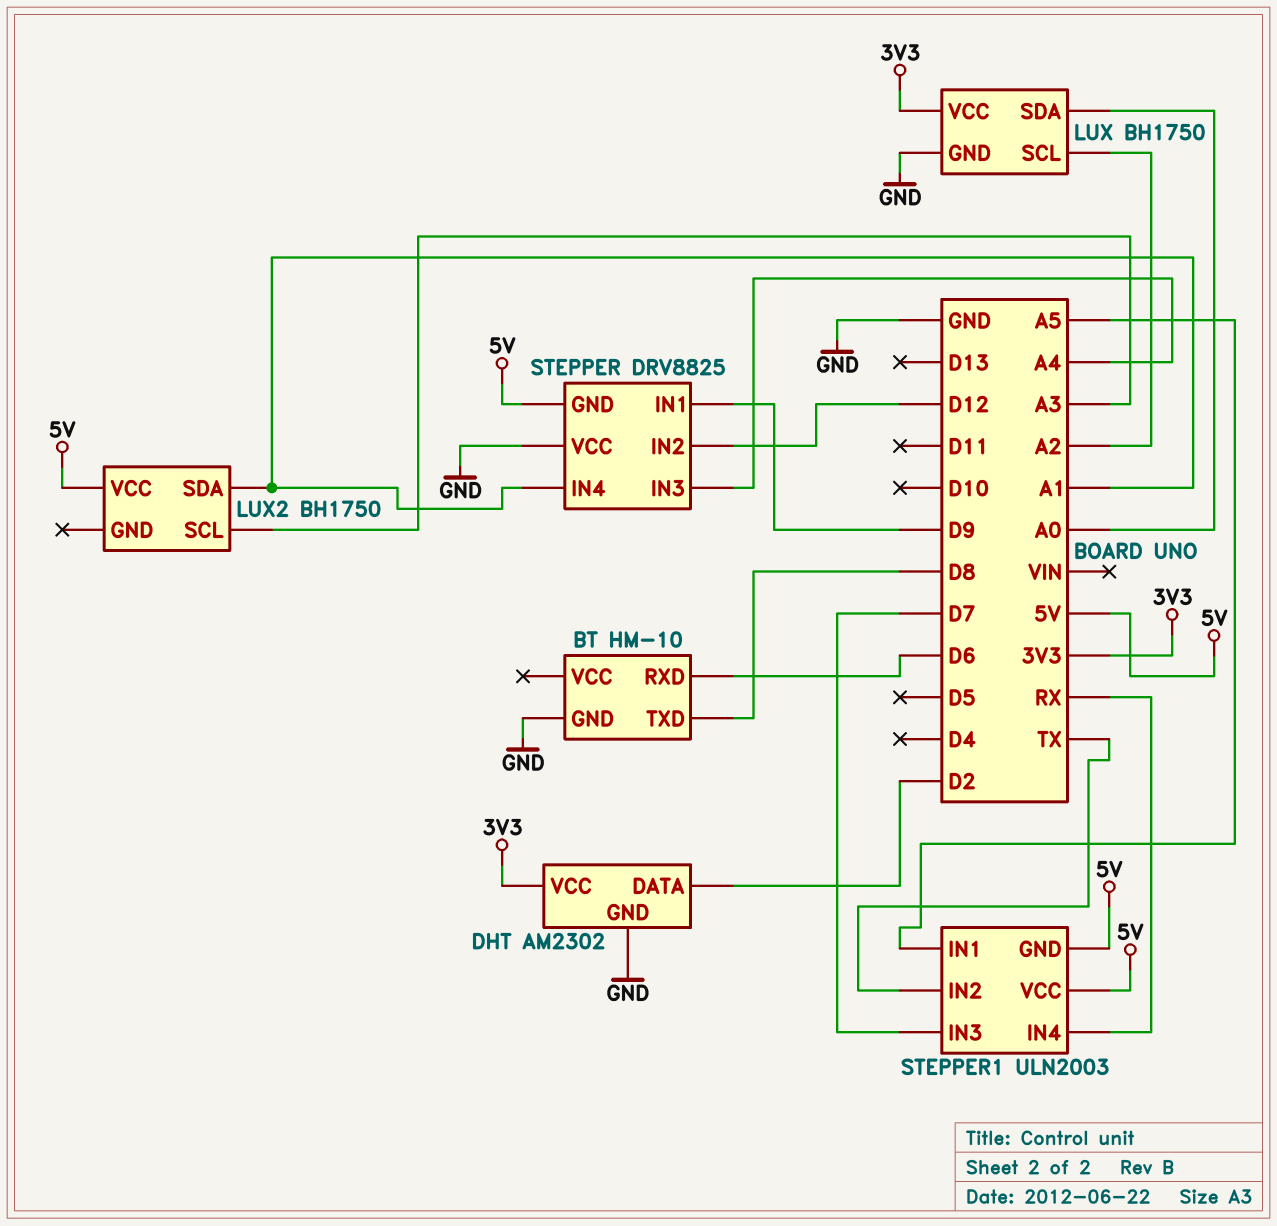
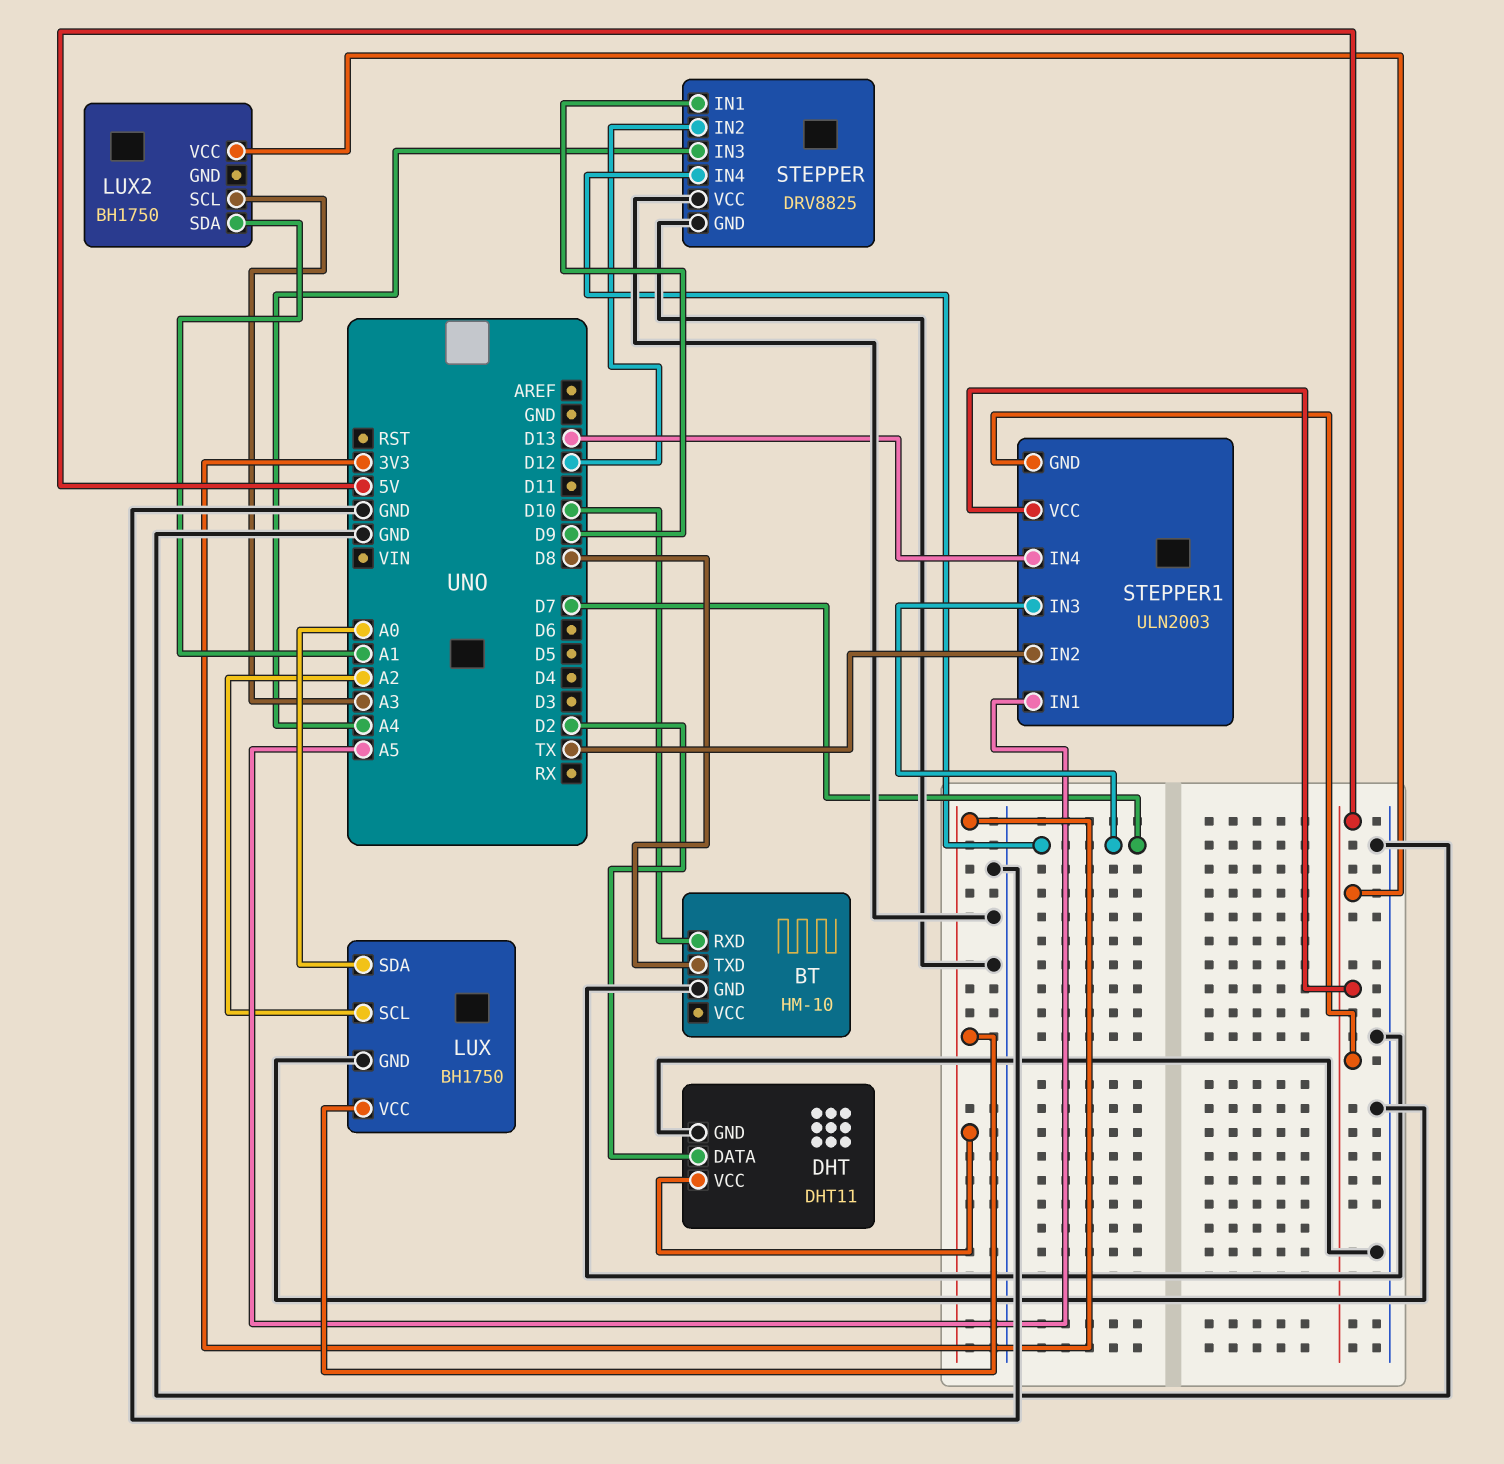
BT pin RXD: D6 -> D10
DHT: AM2302 -> DHT11
STEPPER pin GND: 5V -> GND
STEPPER pin IN4: A1 -> D7
STEPPER1 pin IN4: RX -> D13

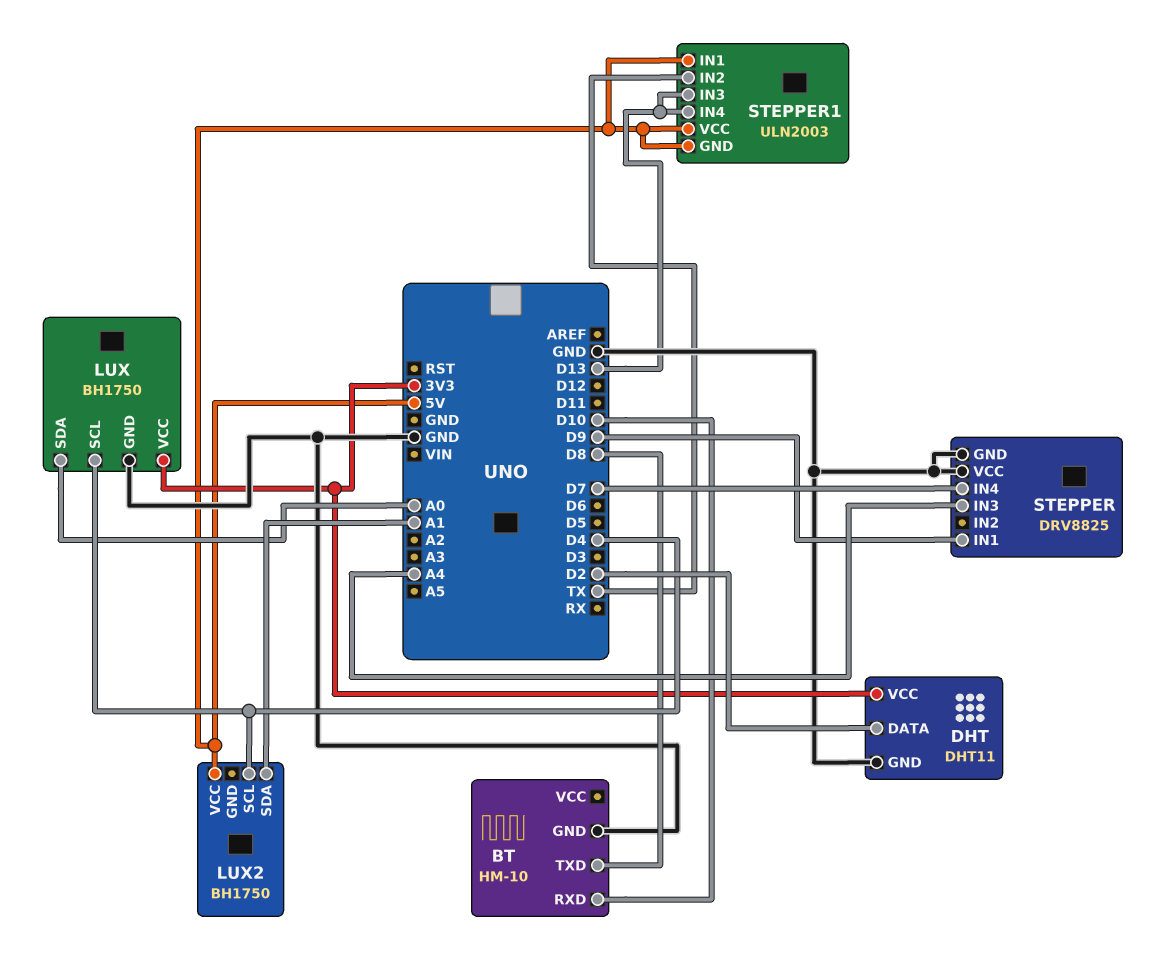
LUX pin SCL: A2 -> D4
LUX2 pin SCL: A3 -> D4
STEPPER pin IN2: D12 -> none
STEPPER1 pin IN1: A5 -> 5V
STEPPER1 pin IN3: D7 -> D13

